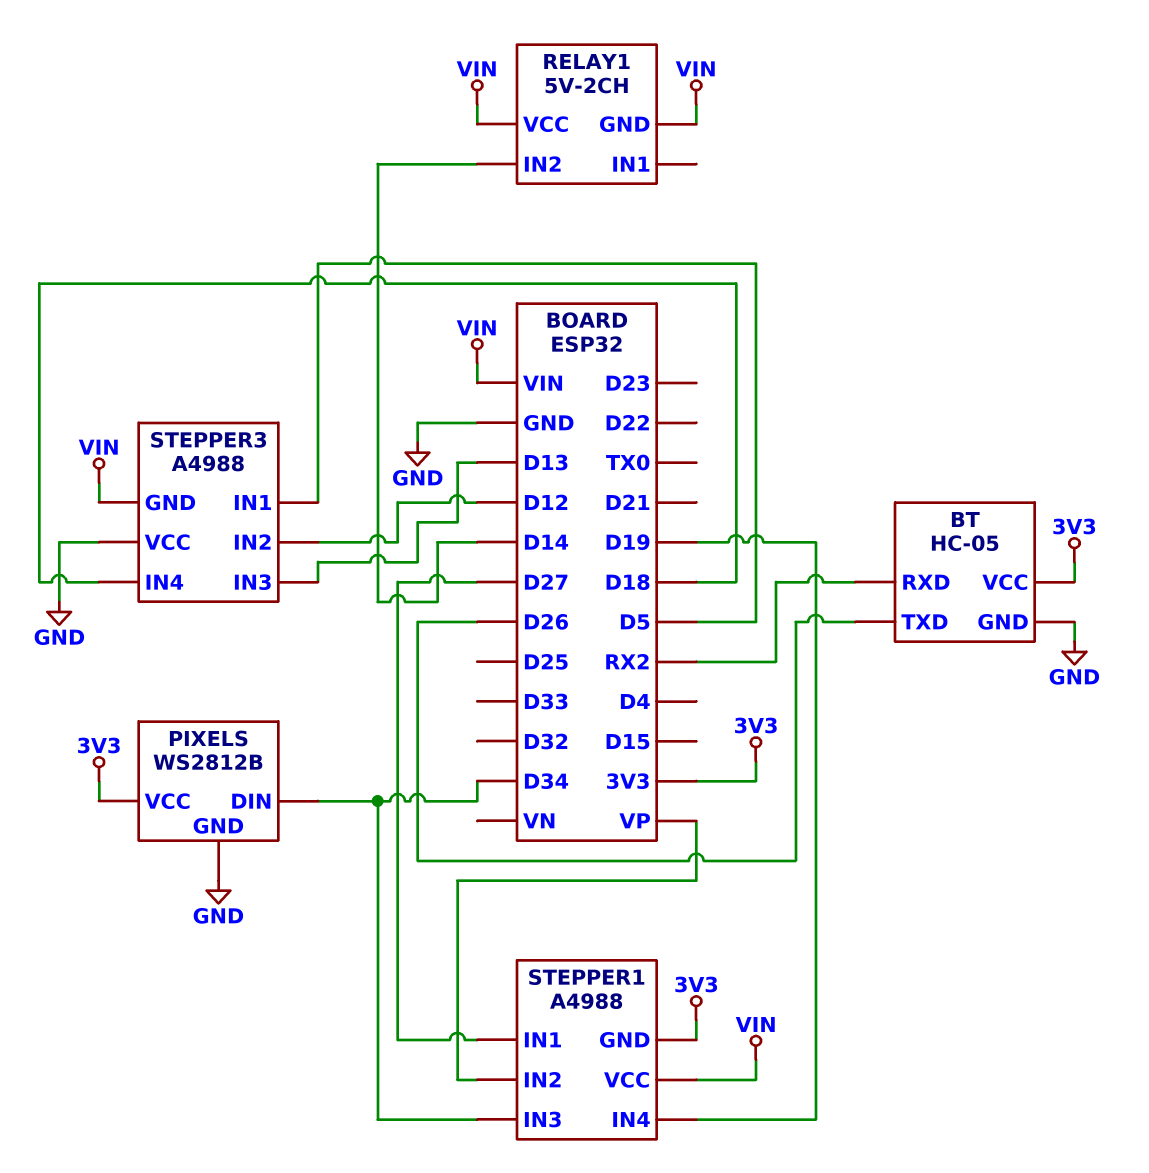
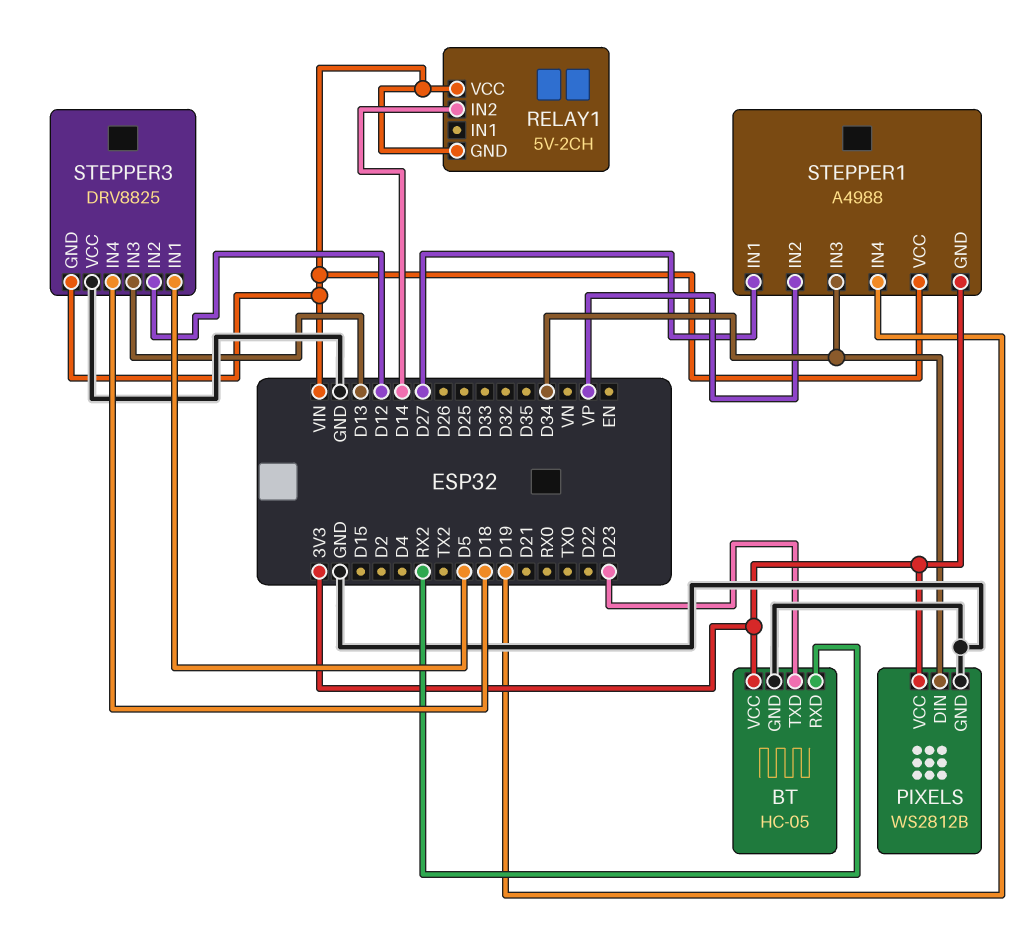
BT pin TXD: D26 -> D23
STEPPER3: A4988 -> DRV8825

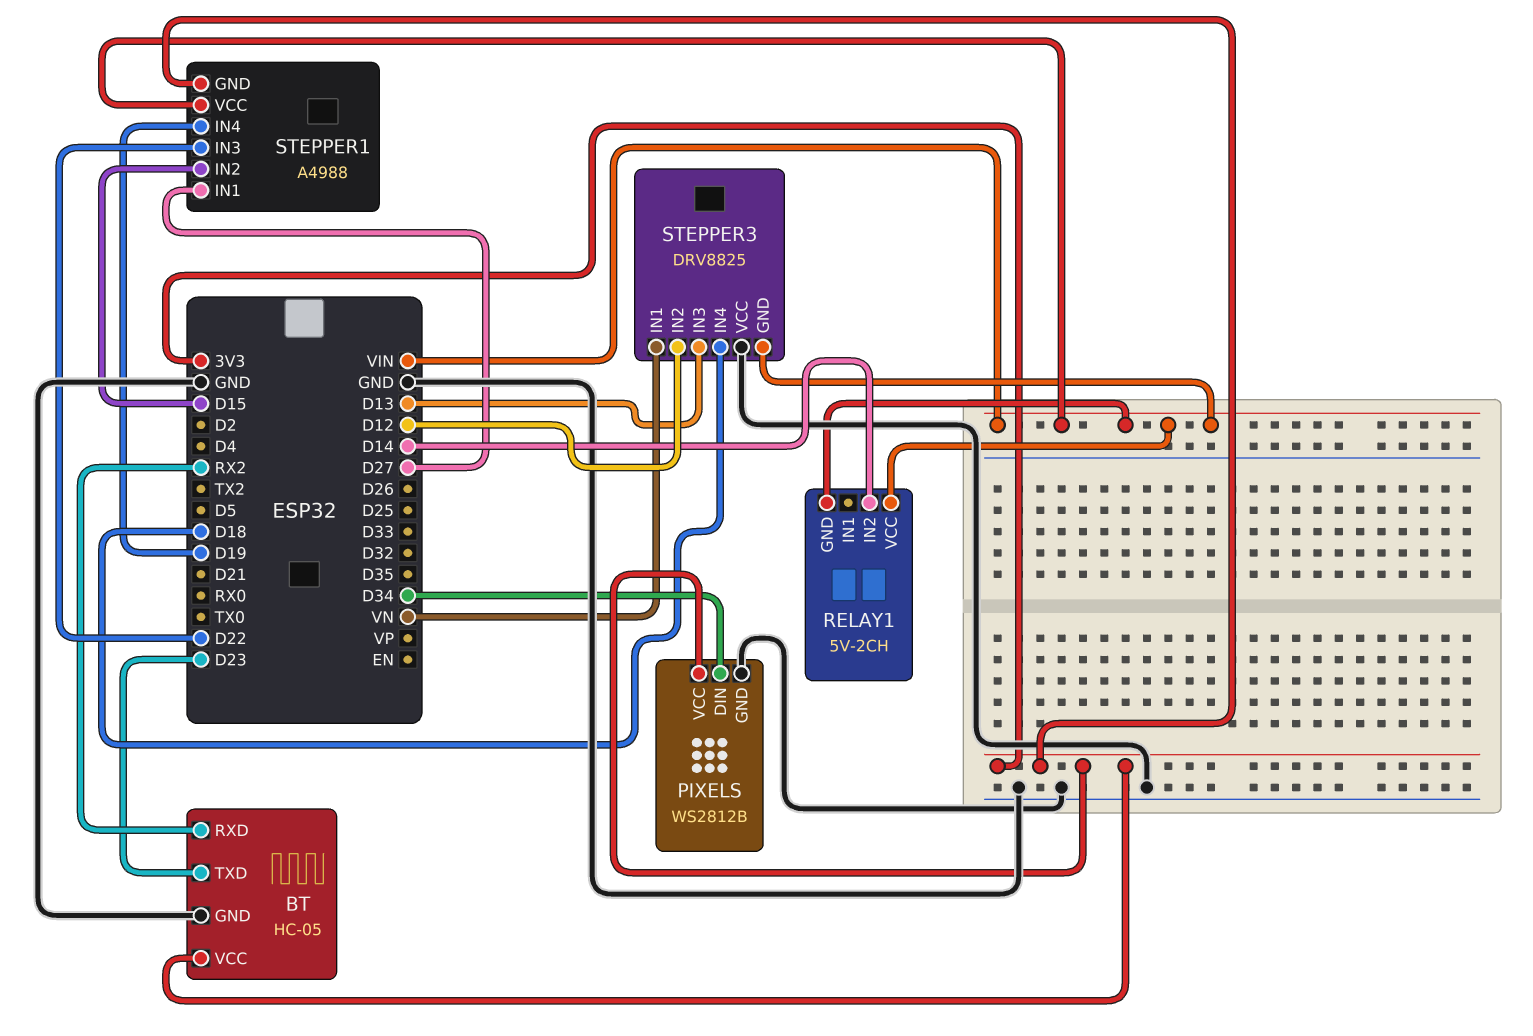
STEPPER1 pin IN2: VP -> D15
STEPPER1 pin IN3: D34 -> D22
STEPPER3 pin IN1: D5 -> VN

